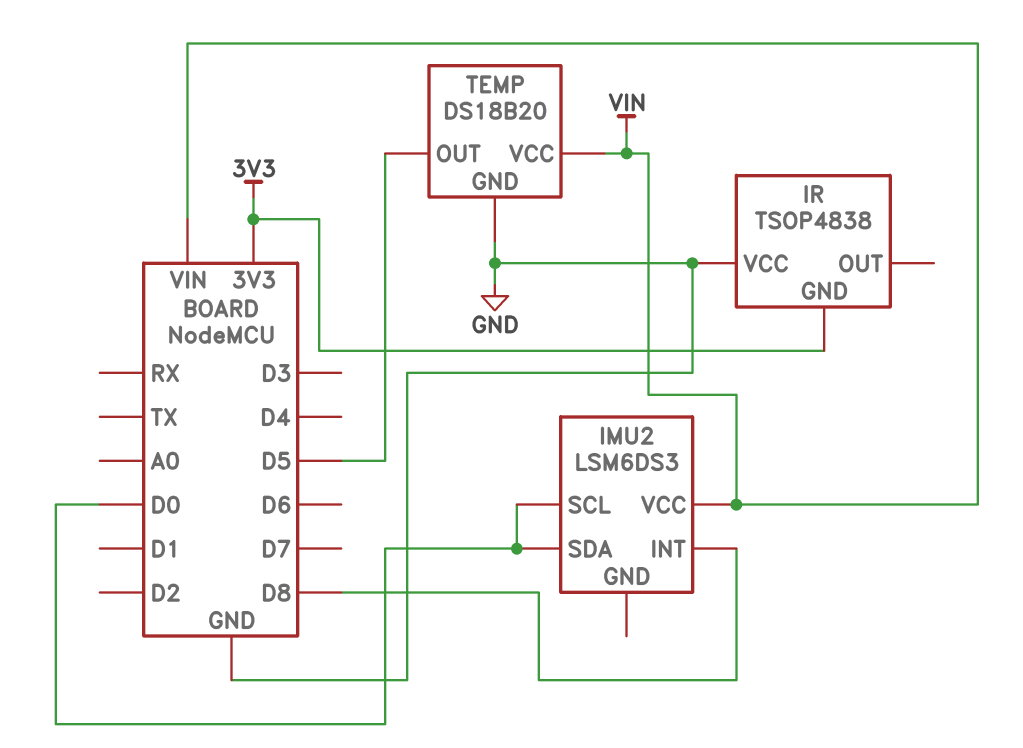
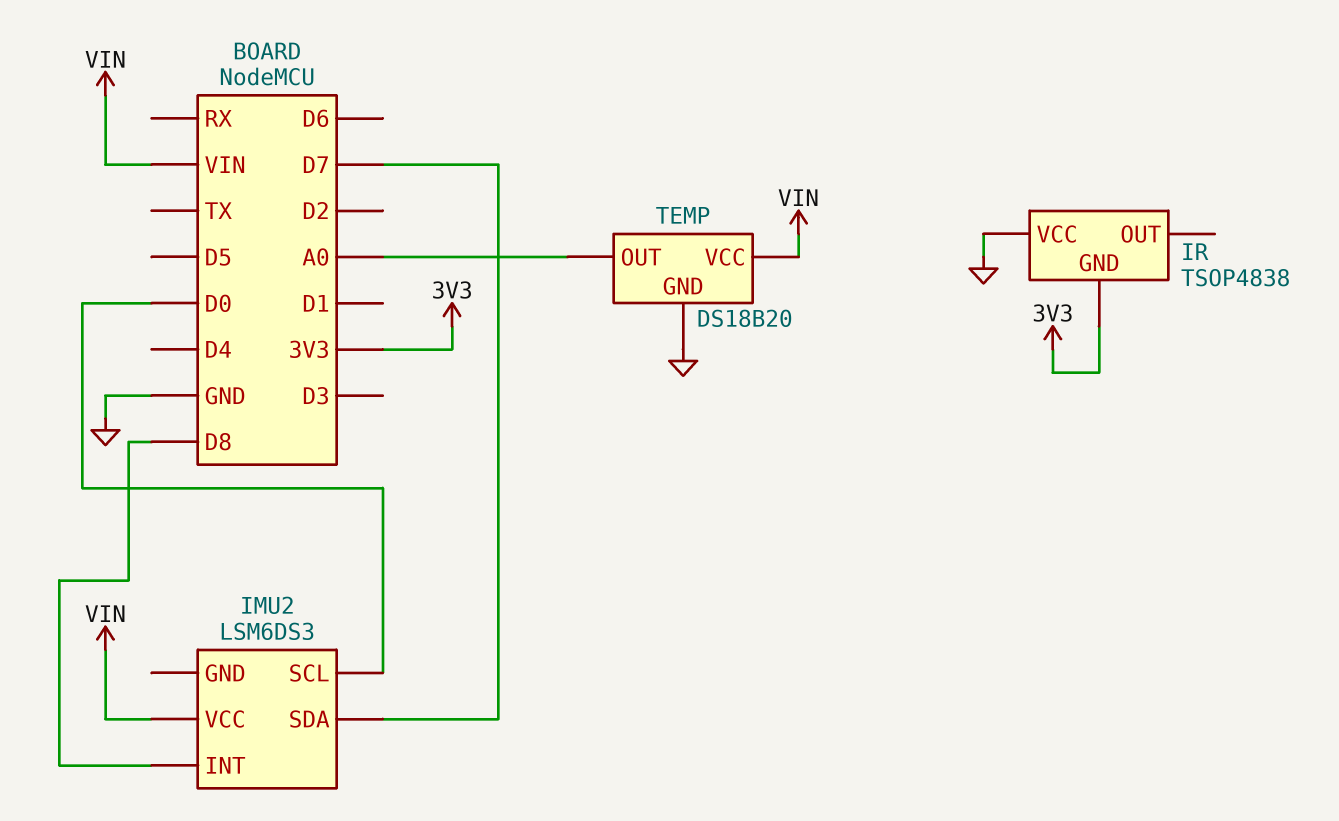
IMU2 pin SDA: D0 -> D7
TEMP pin OUT: D5 -> A0

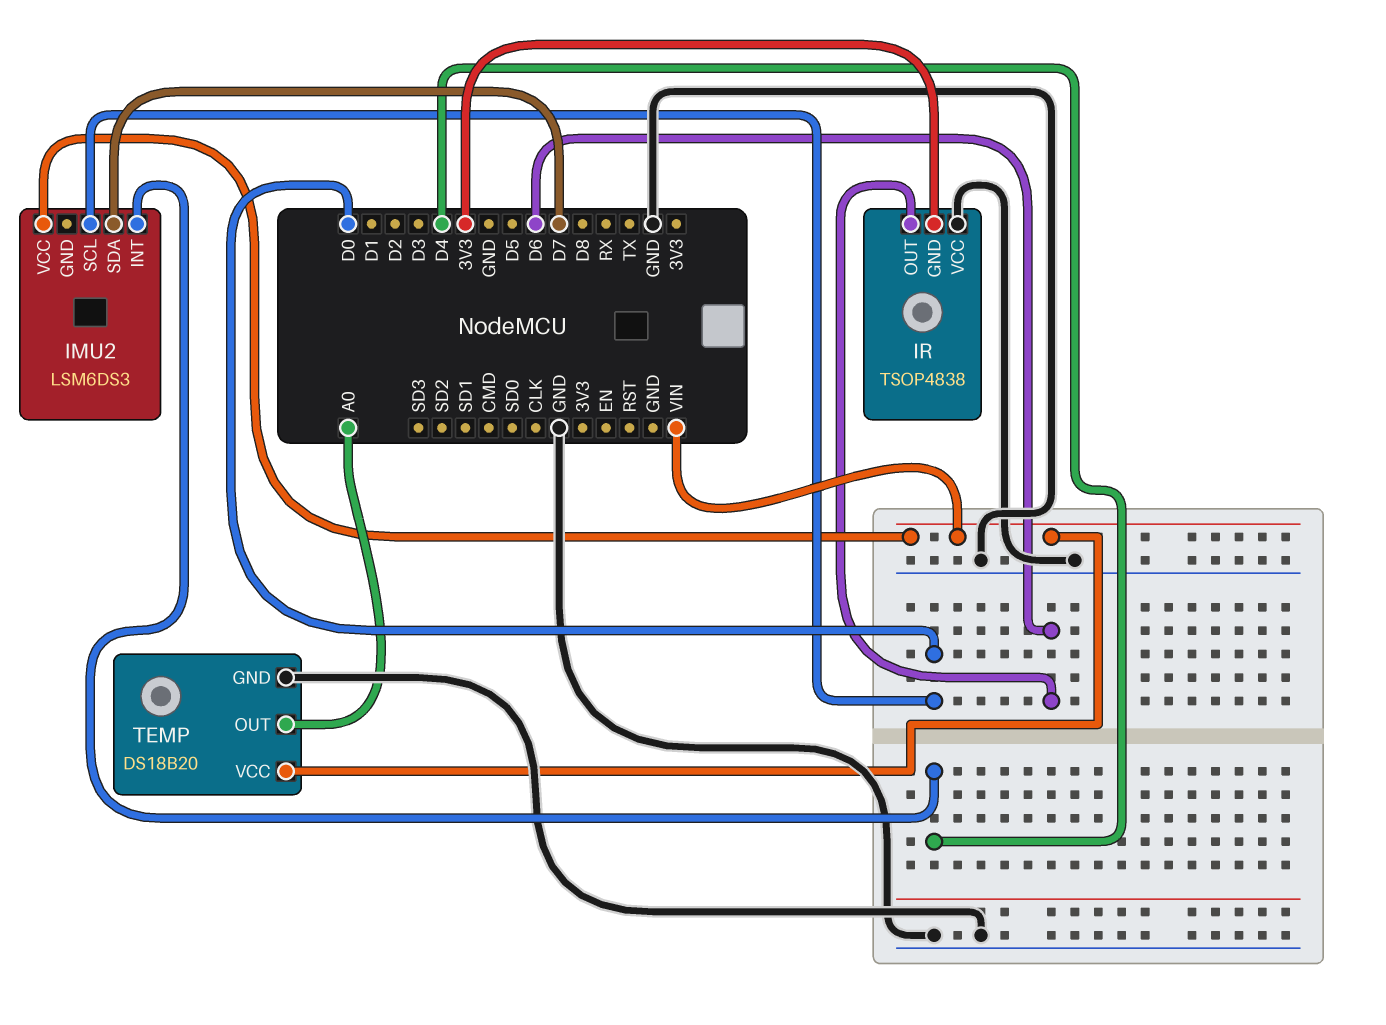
IMU2 pin INT: D8 -> D4
IR pin OUT: none -> D6

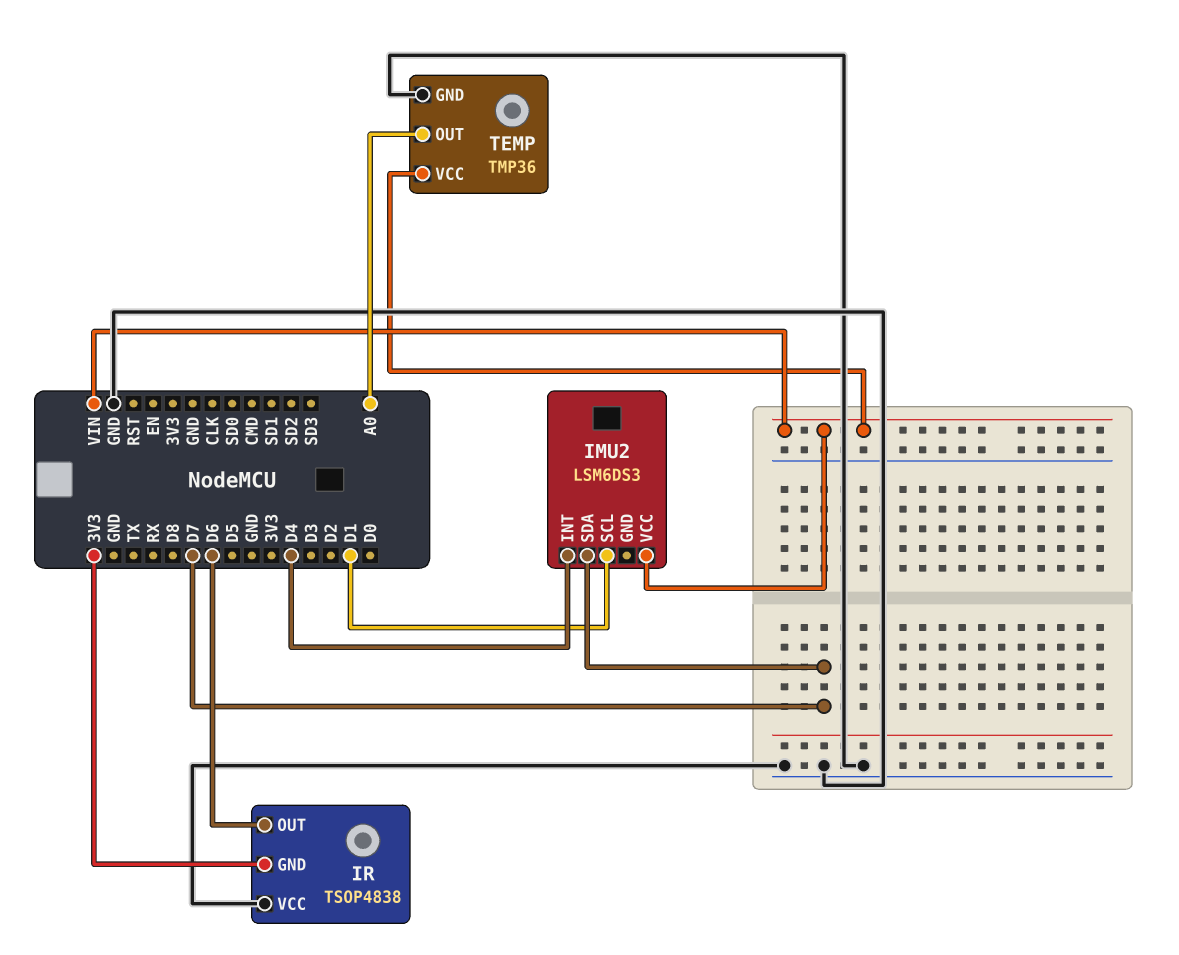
IMU2 pin SCL: D0 -> D1
TEMP: DS18B20 -> TMP36

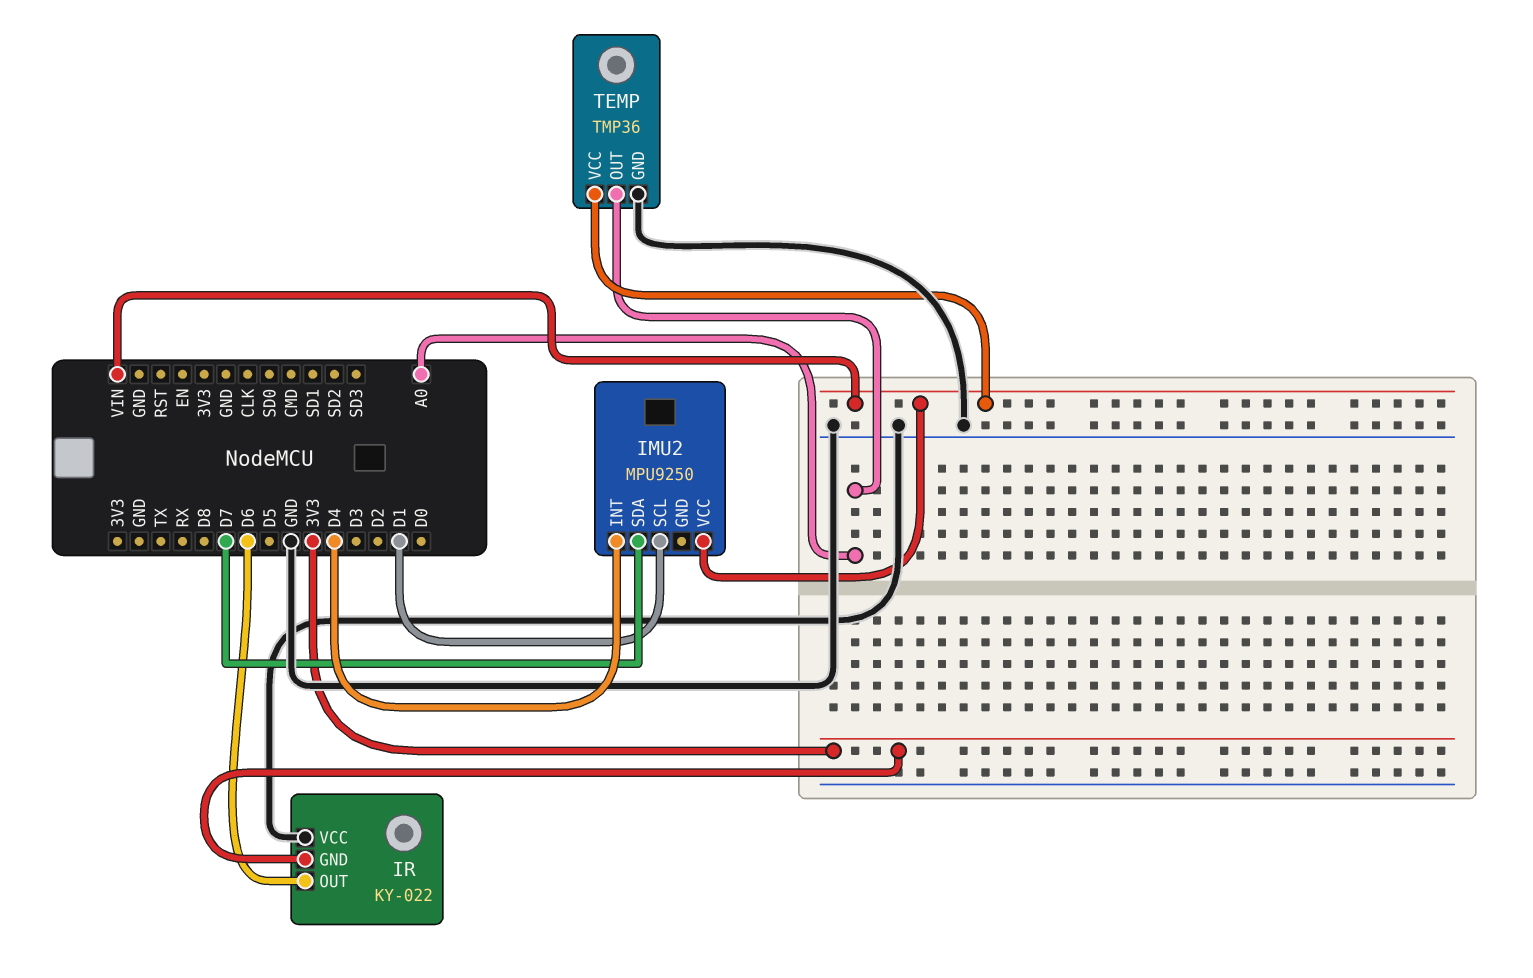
IMU2: LSM6DS3 -> MPU9250
IR: TSOP4838 -> KY-022

